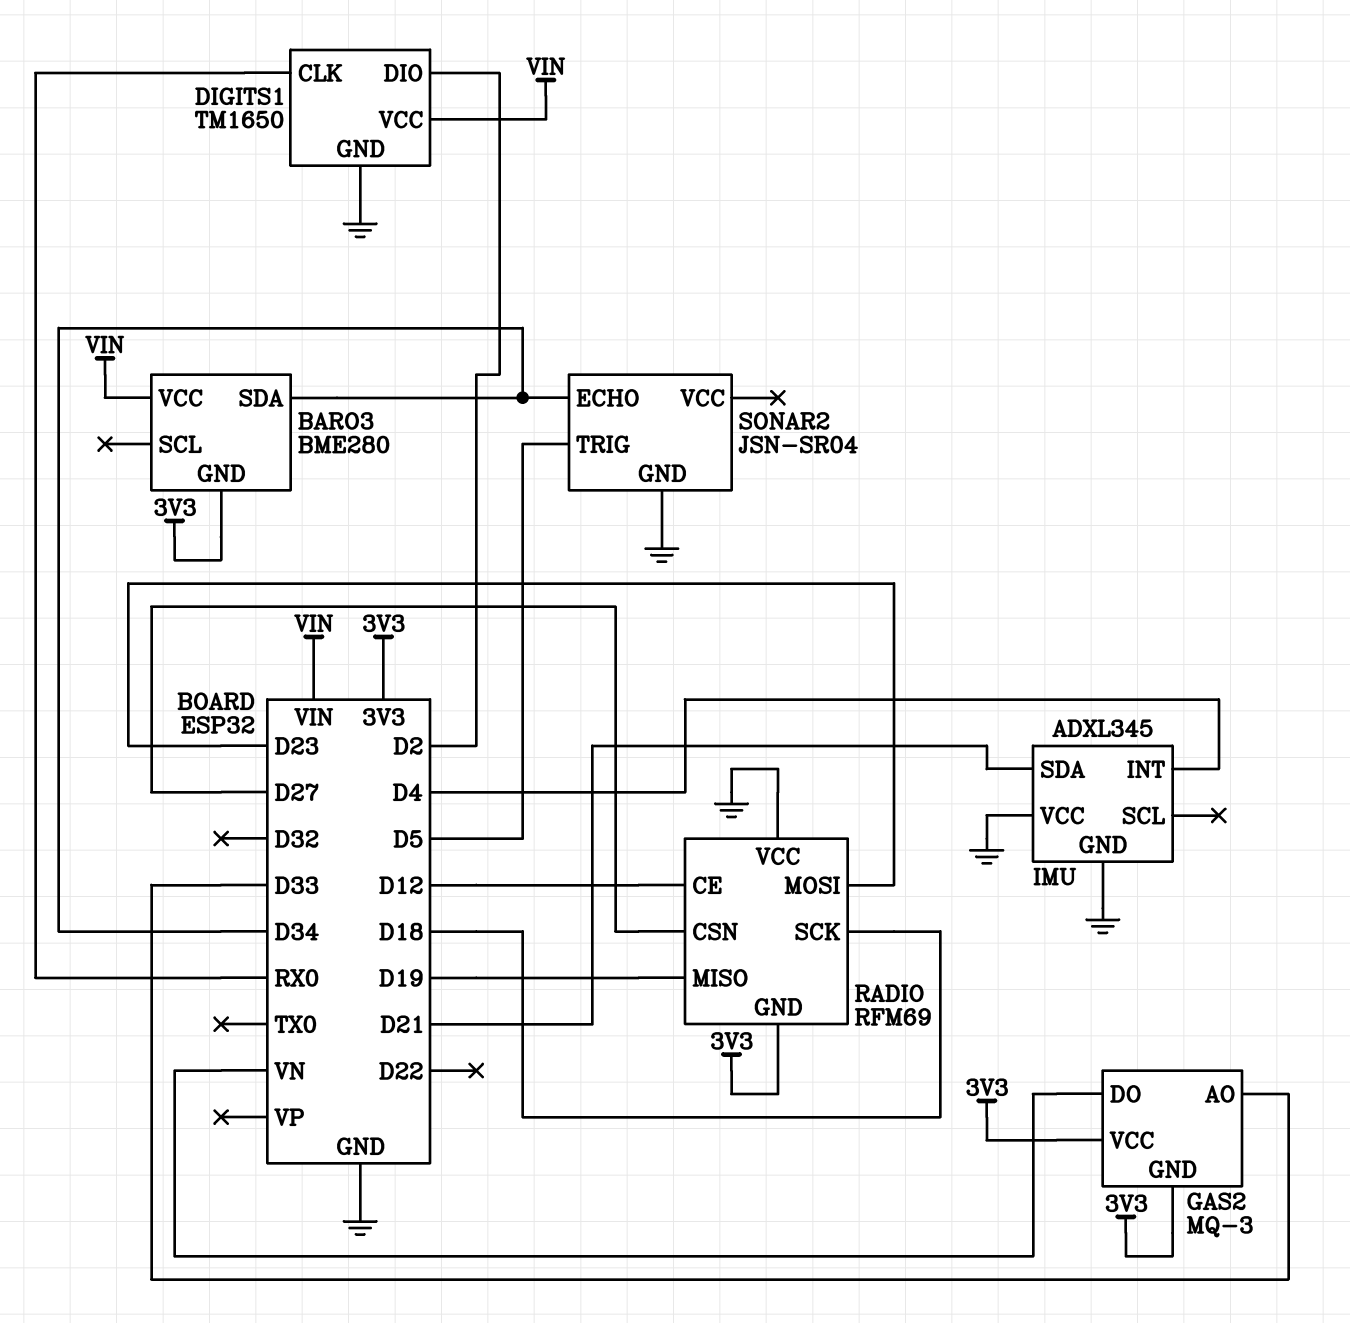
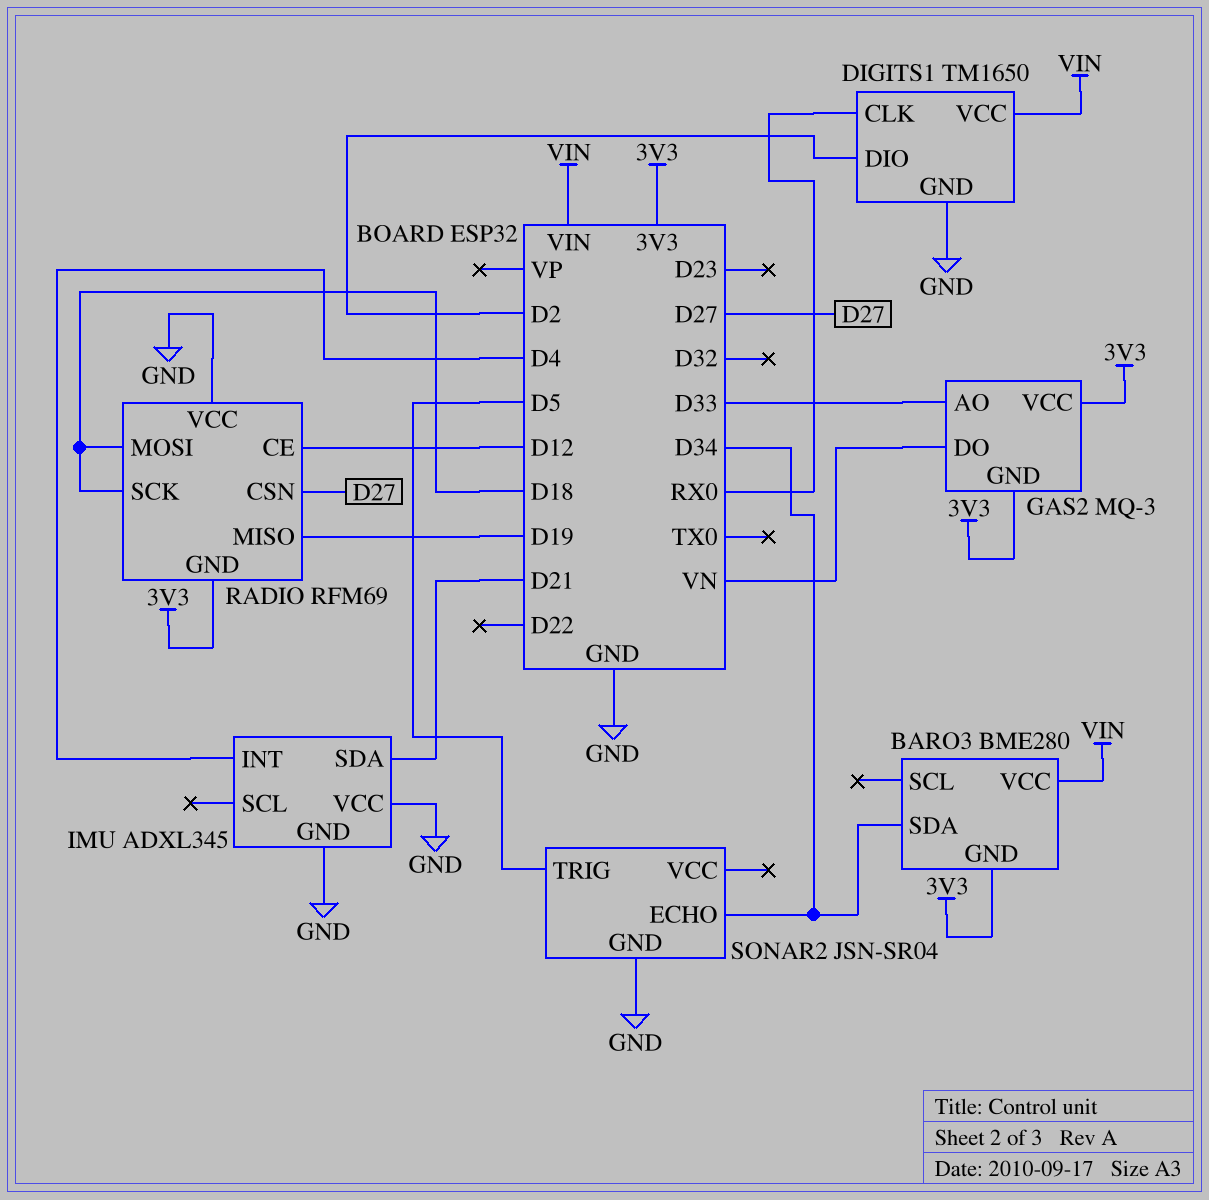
RADIO pin MOSI: D23 -> D18

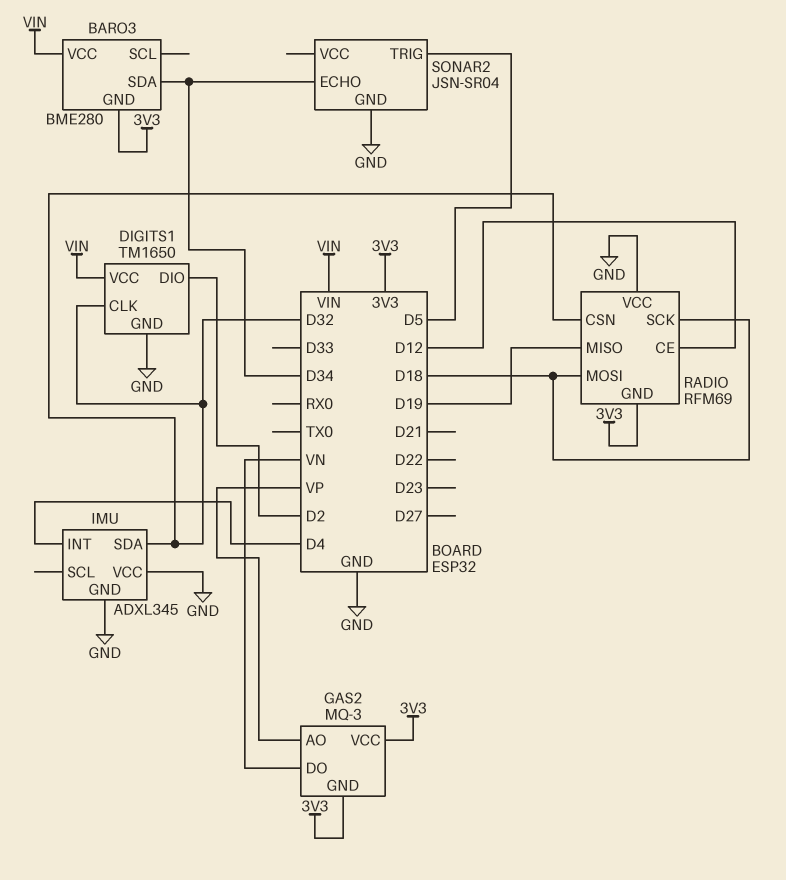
DIGITS1 pin CLK: RX0 -> D32
GAS2 pin AO: D33 -> VP
IMU pin SDA: D21 -> D32
RADIO pin CSN: D27 -> D32

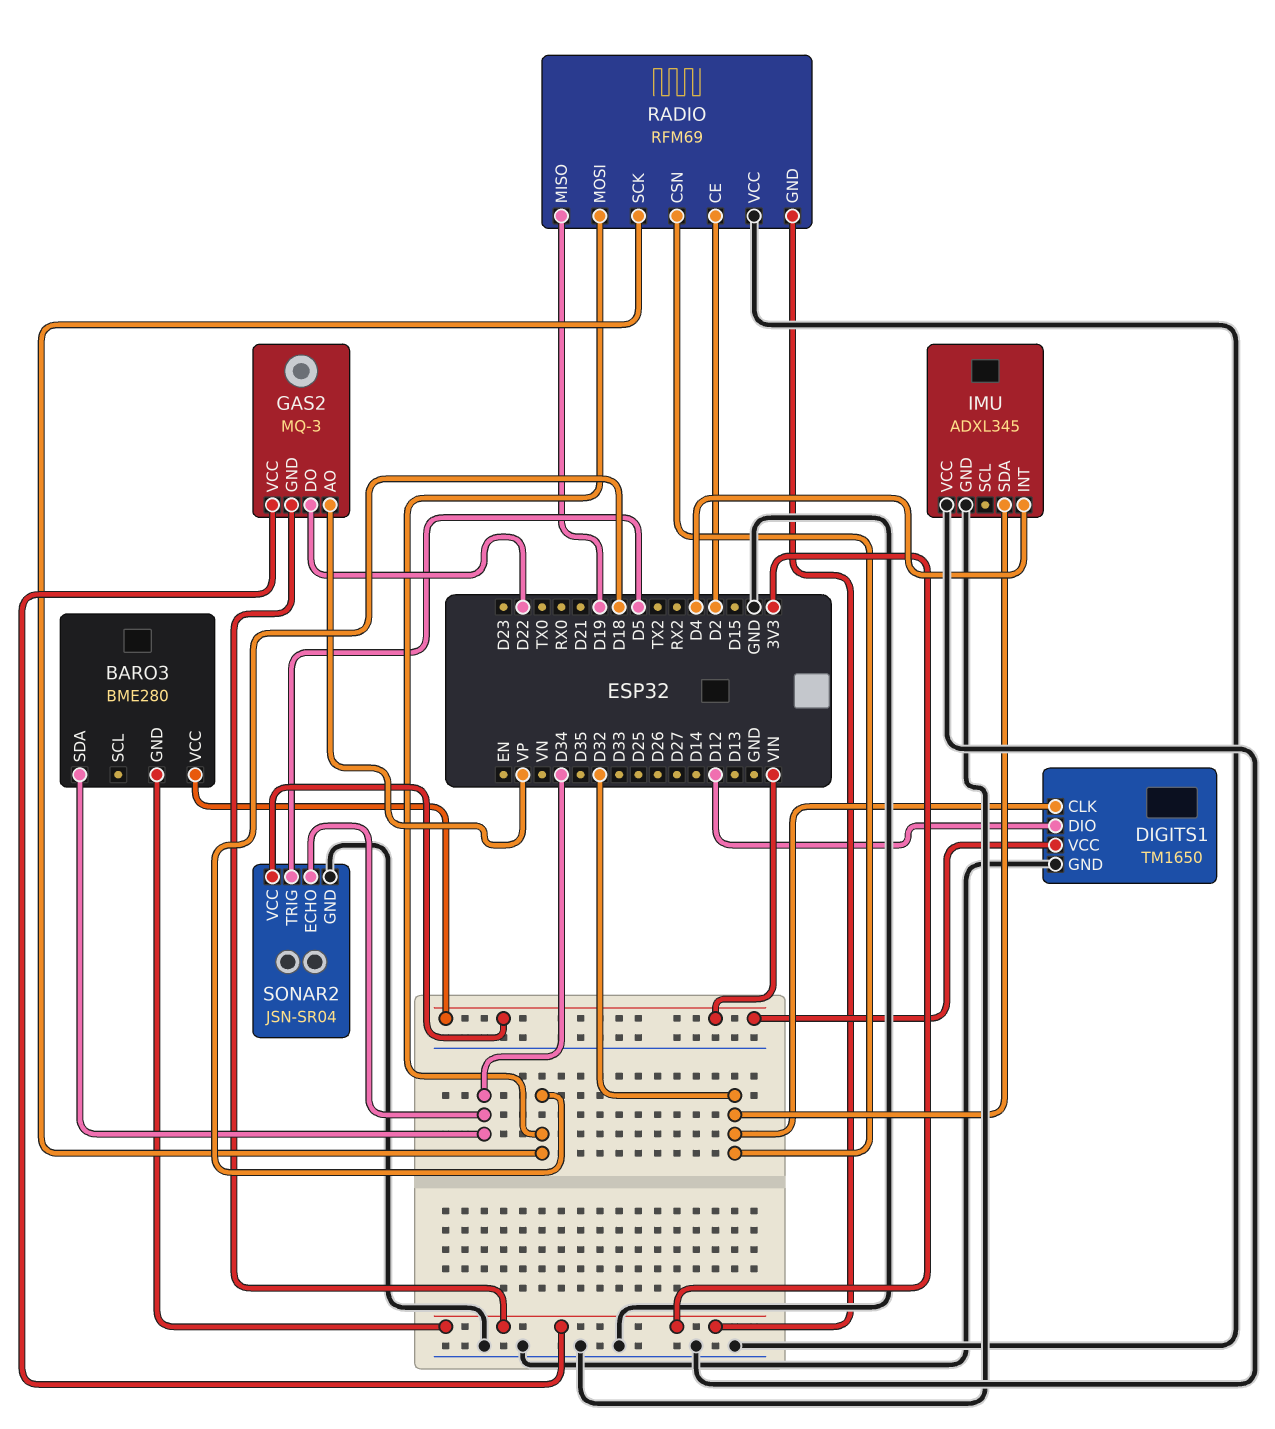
DIGITS1 pin DIO: D2 -> D12
GAS2 pin DO: VN -> D22
RADIO pin CE: D12 -> D2
SONAR2 pin VCC: none -> VIN

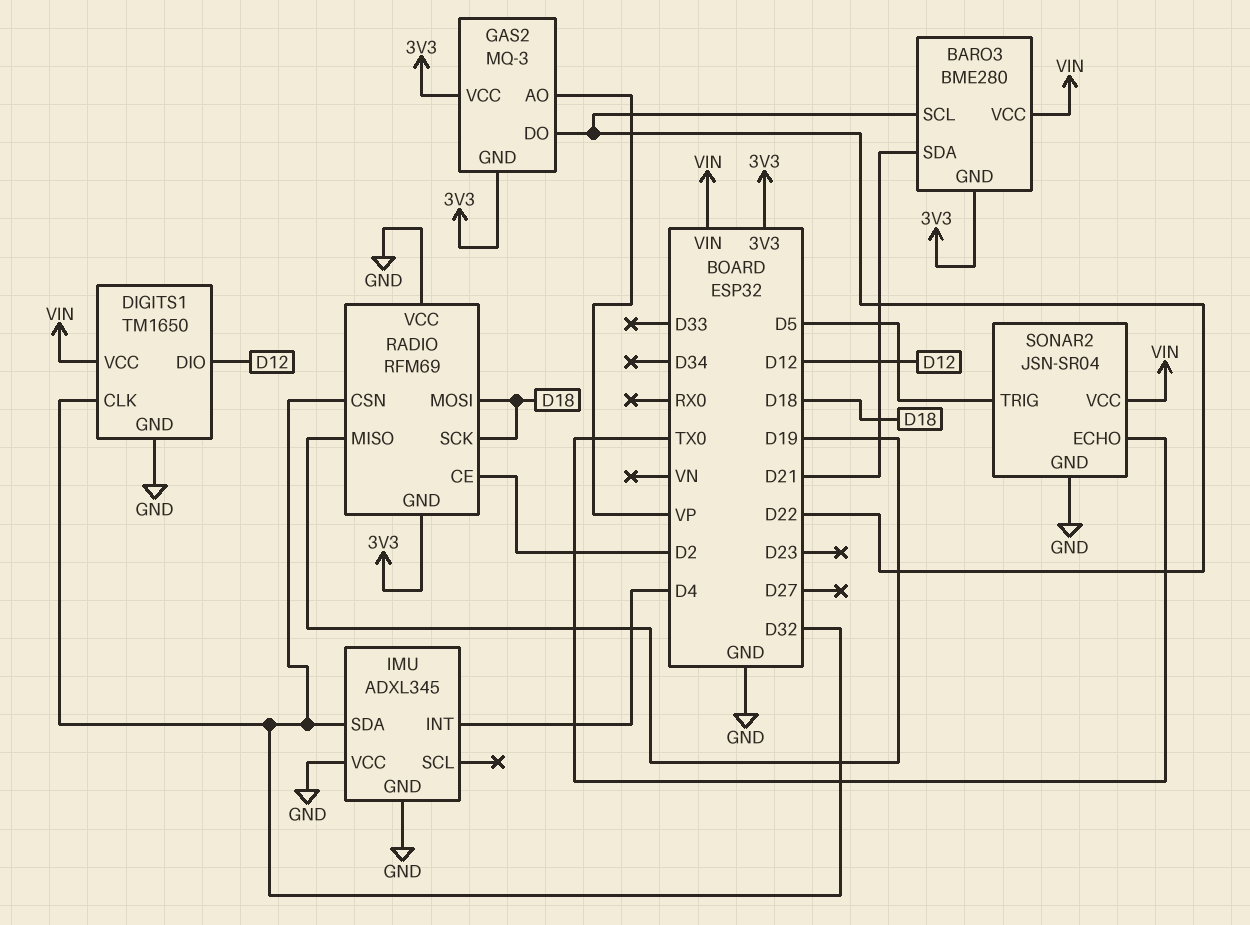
BARO3 pin SCL: none -> D22
BARO3 pin SDA: D34 -> D21
SONAR2 pin ECHO: D34 -> TX0

